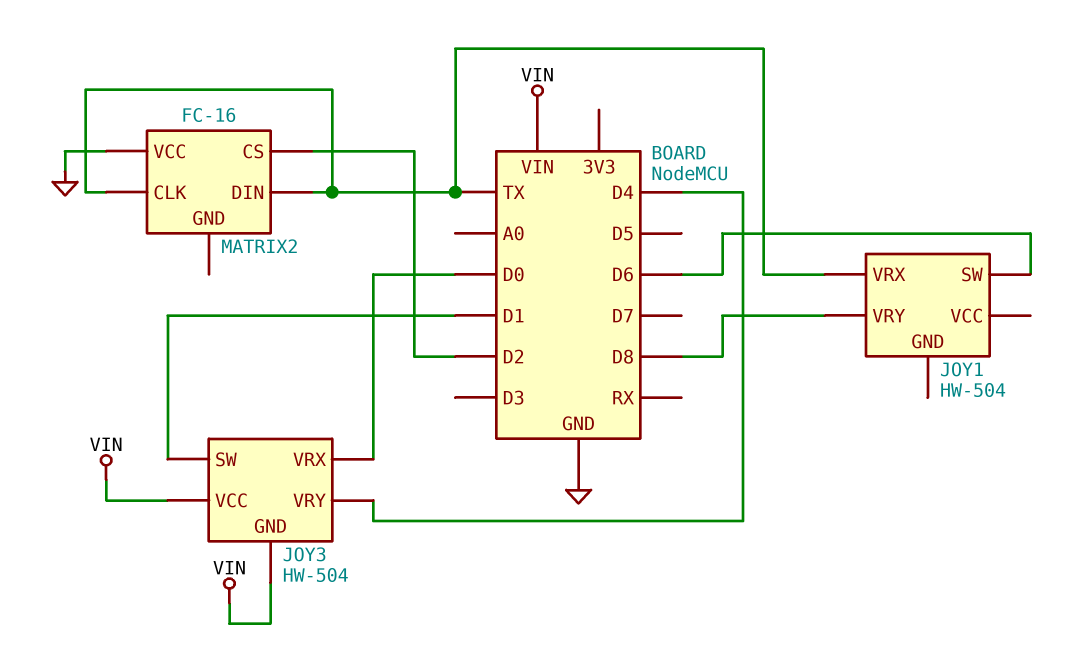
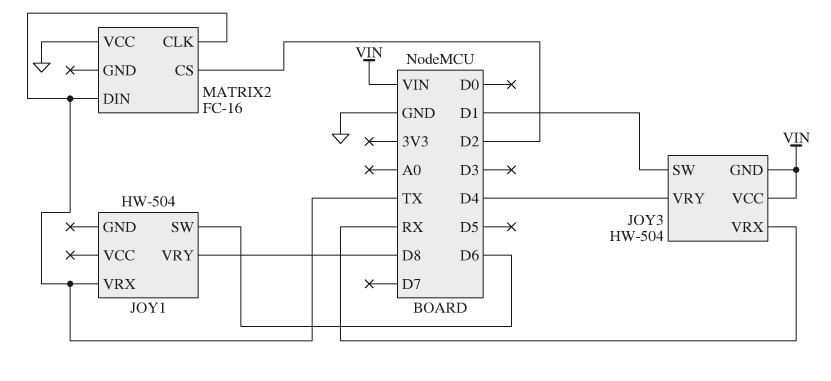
JOY3 pin VRX: D0 -> RX

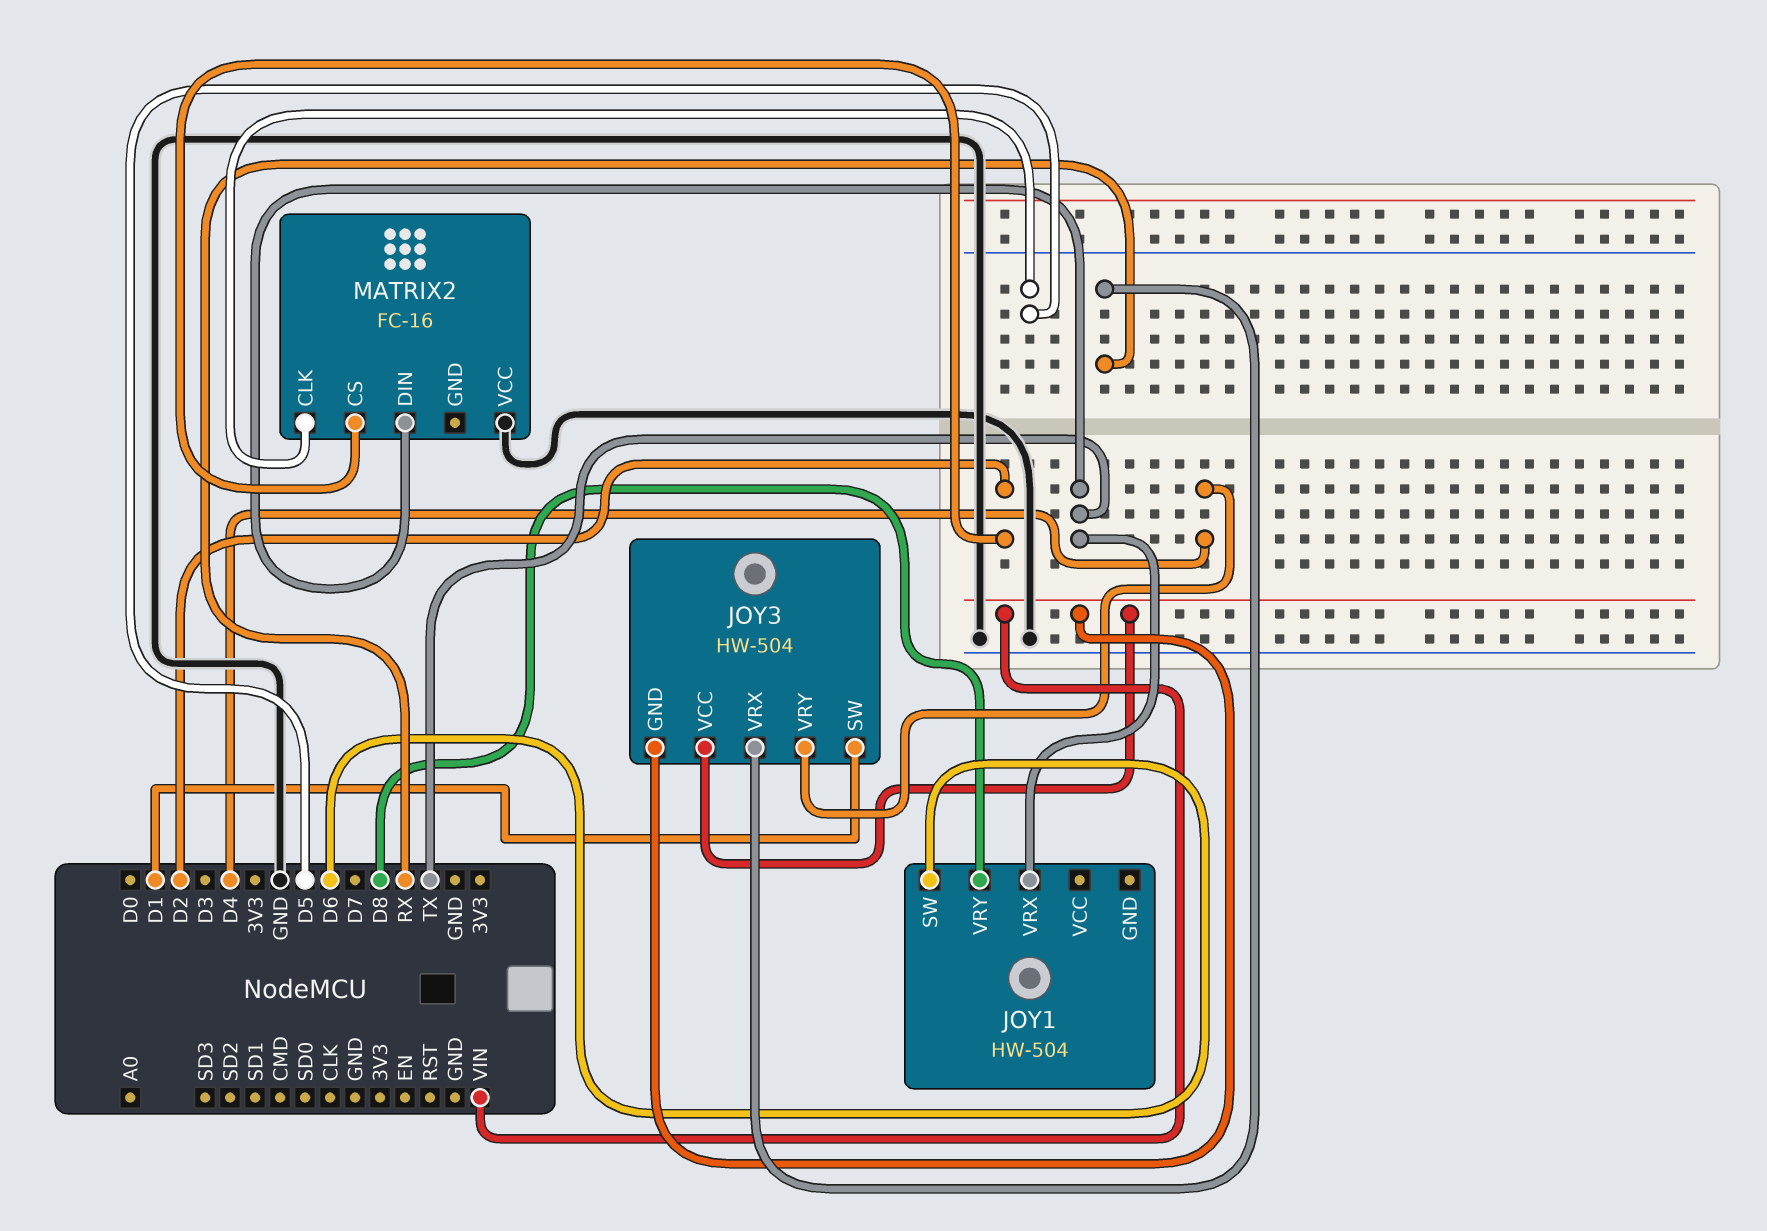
MATRIX2 pin CLK: TX -> D5

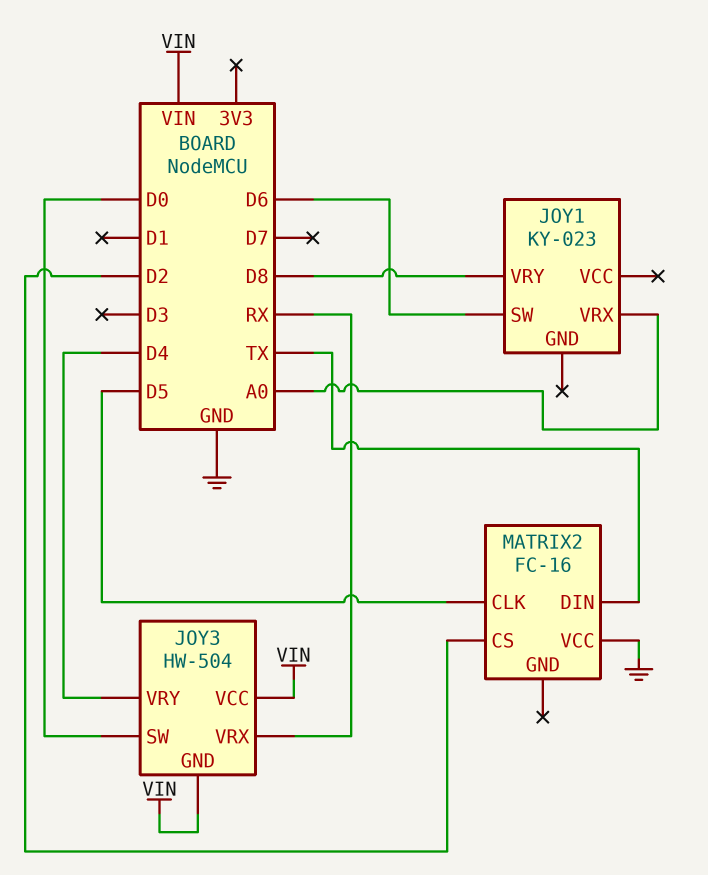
JOY1: HW-504 -> KY-023
JOY1 pin VRX: TX -> A0
JOY3 pin SW: D1 -> D0

